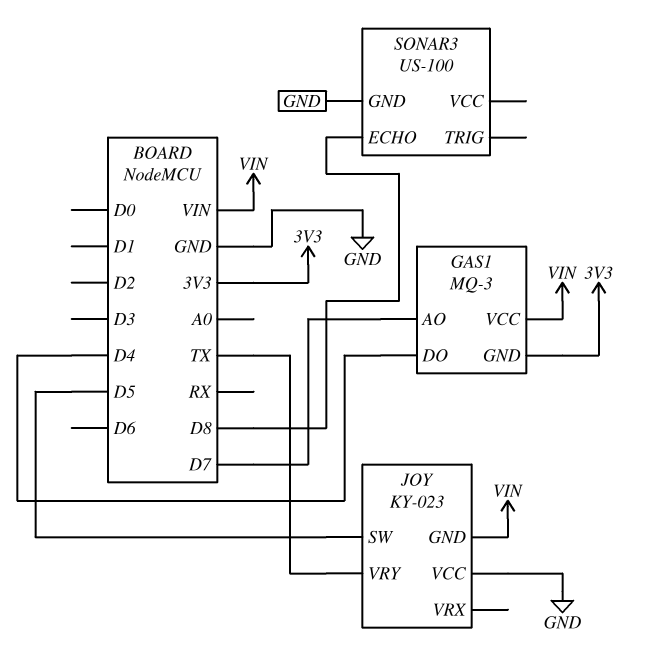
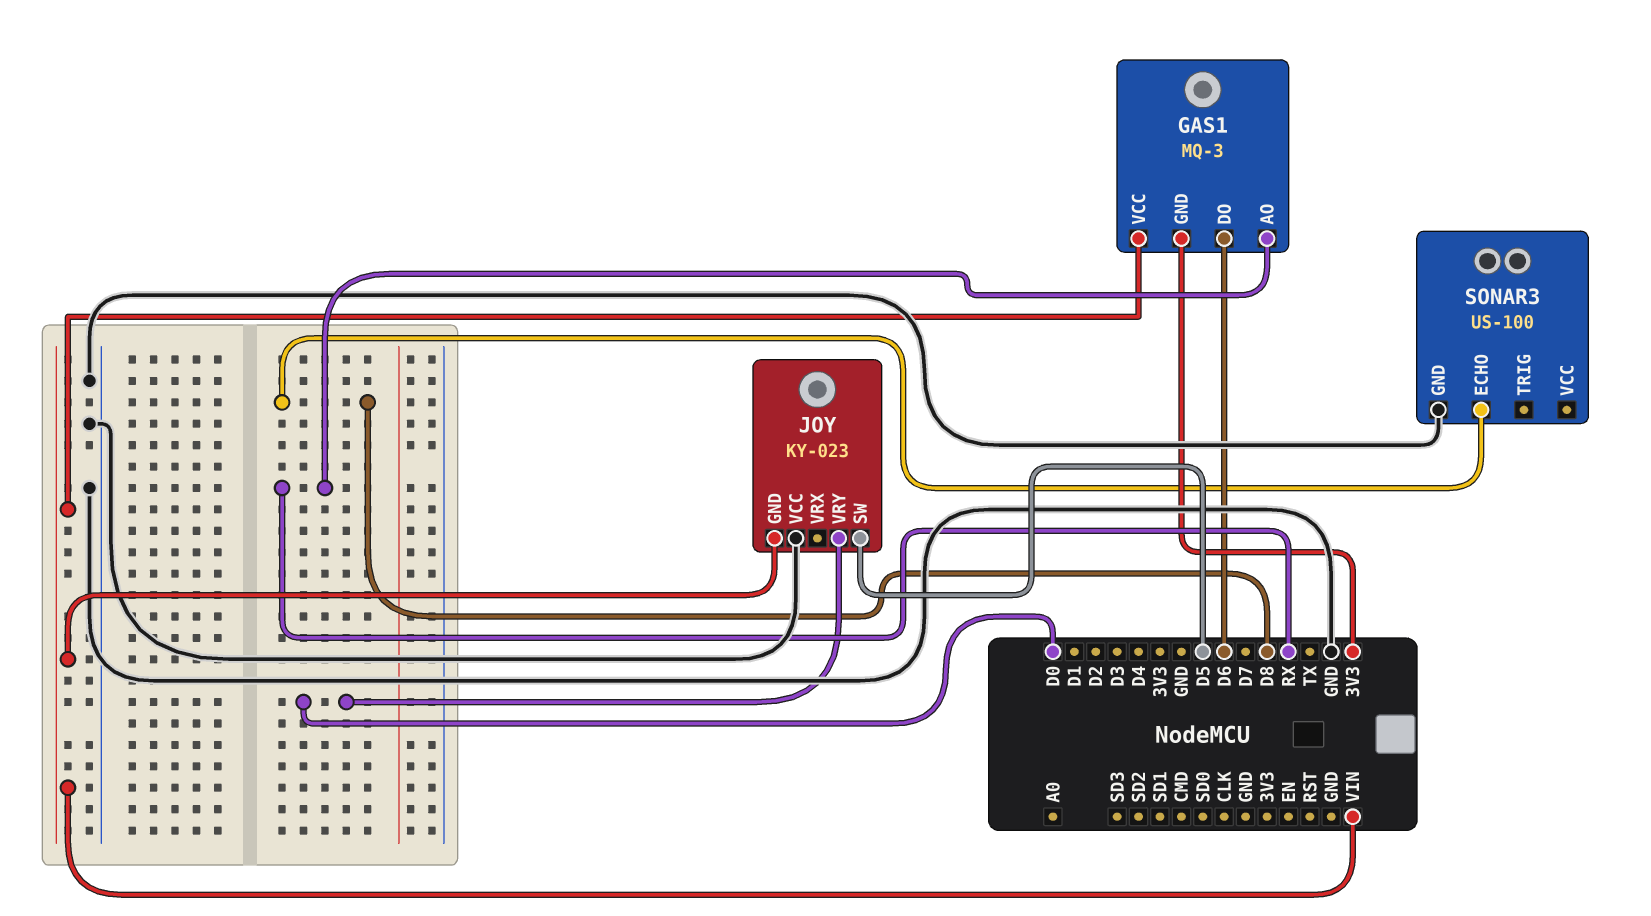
GAS1 pin AO: D7 -> RX
GAS1 pin DO: D4 -> D6
JOY pin VRY: TX -> D0

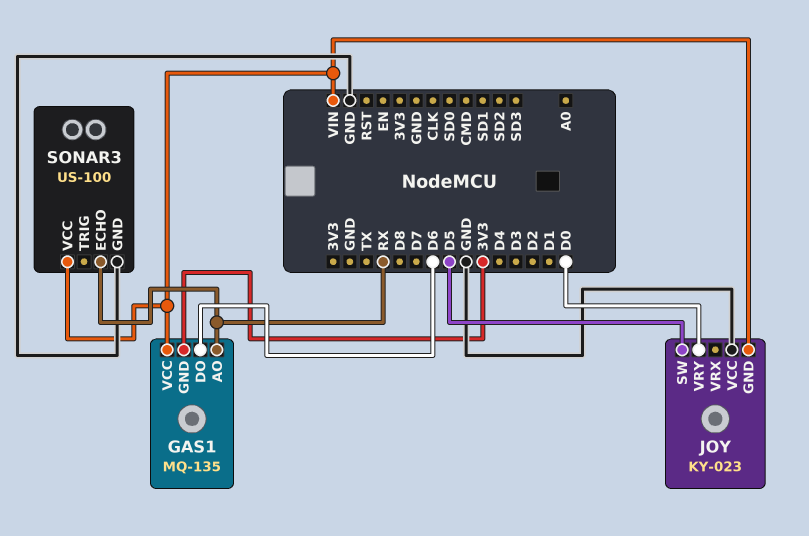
GAS1: MQ-3 -> MQ-135
SONAR3 pin ECHO: D8 -> RX
SONAR3 pin VCC: none -> VIN

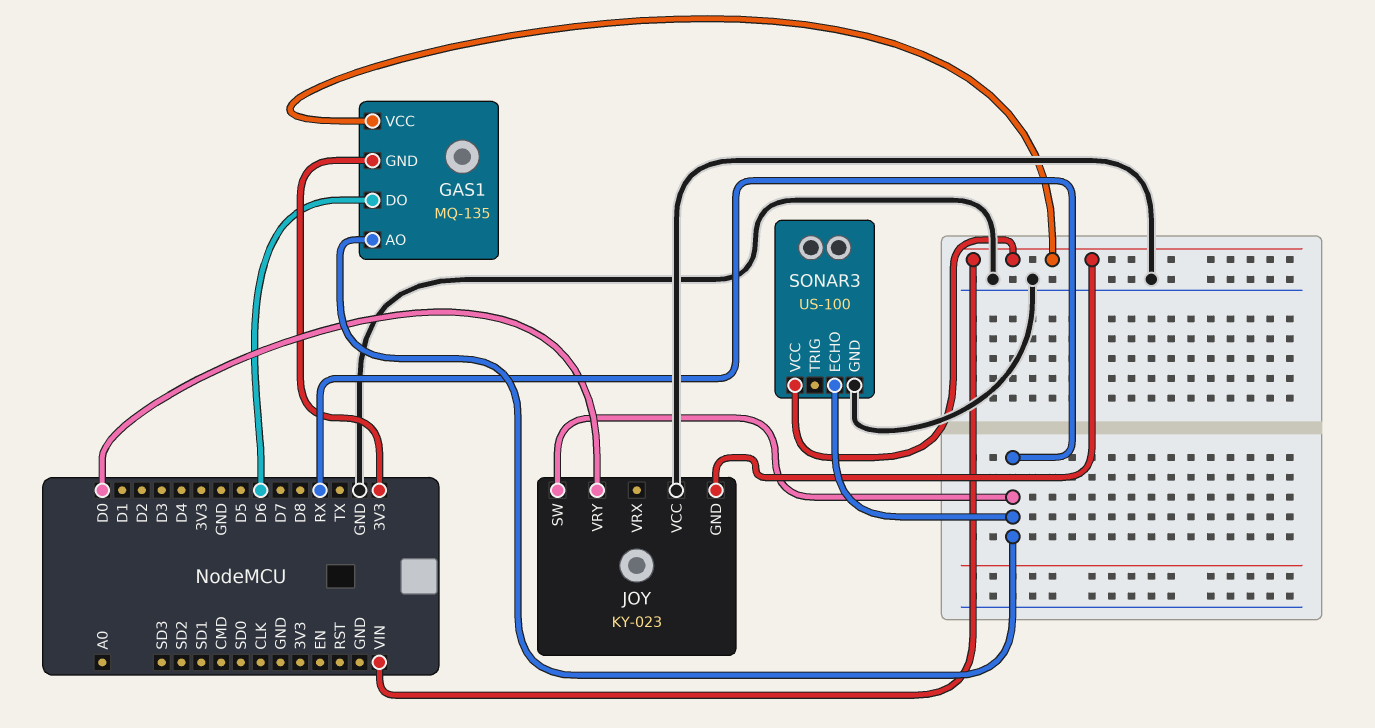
JOY pin SW: D5 -> RX

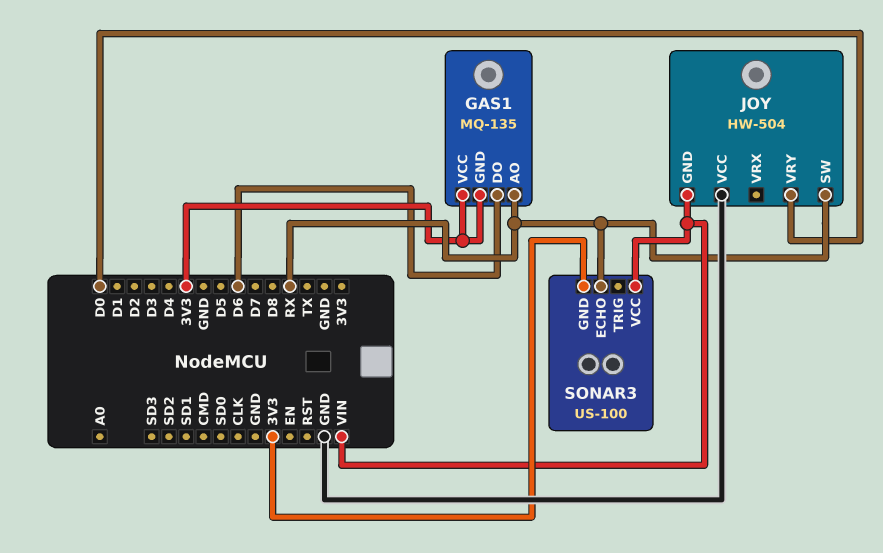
GAS1 pin VCC: VIN -> 3V3
JOY: KY-023 -> HW-504
SONAR3 pin GND: GND -> 3V3

